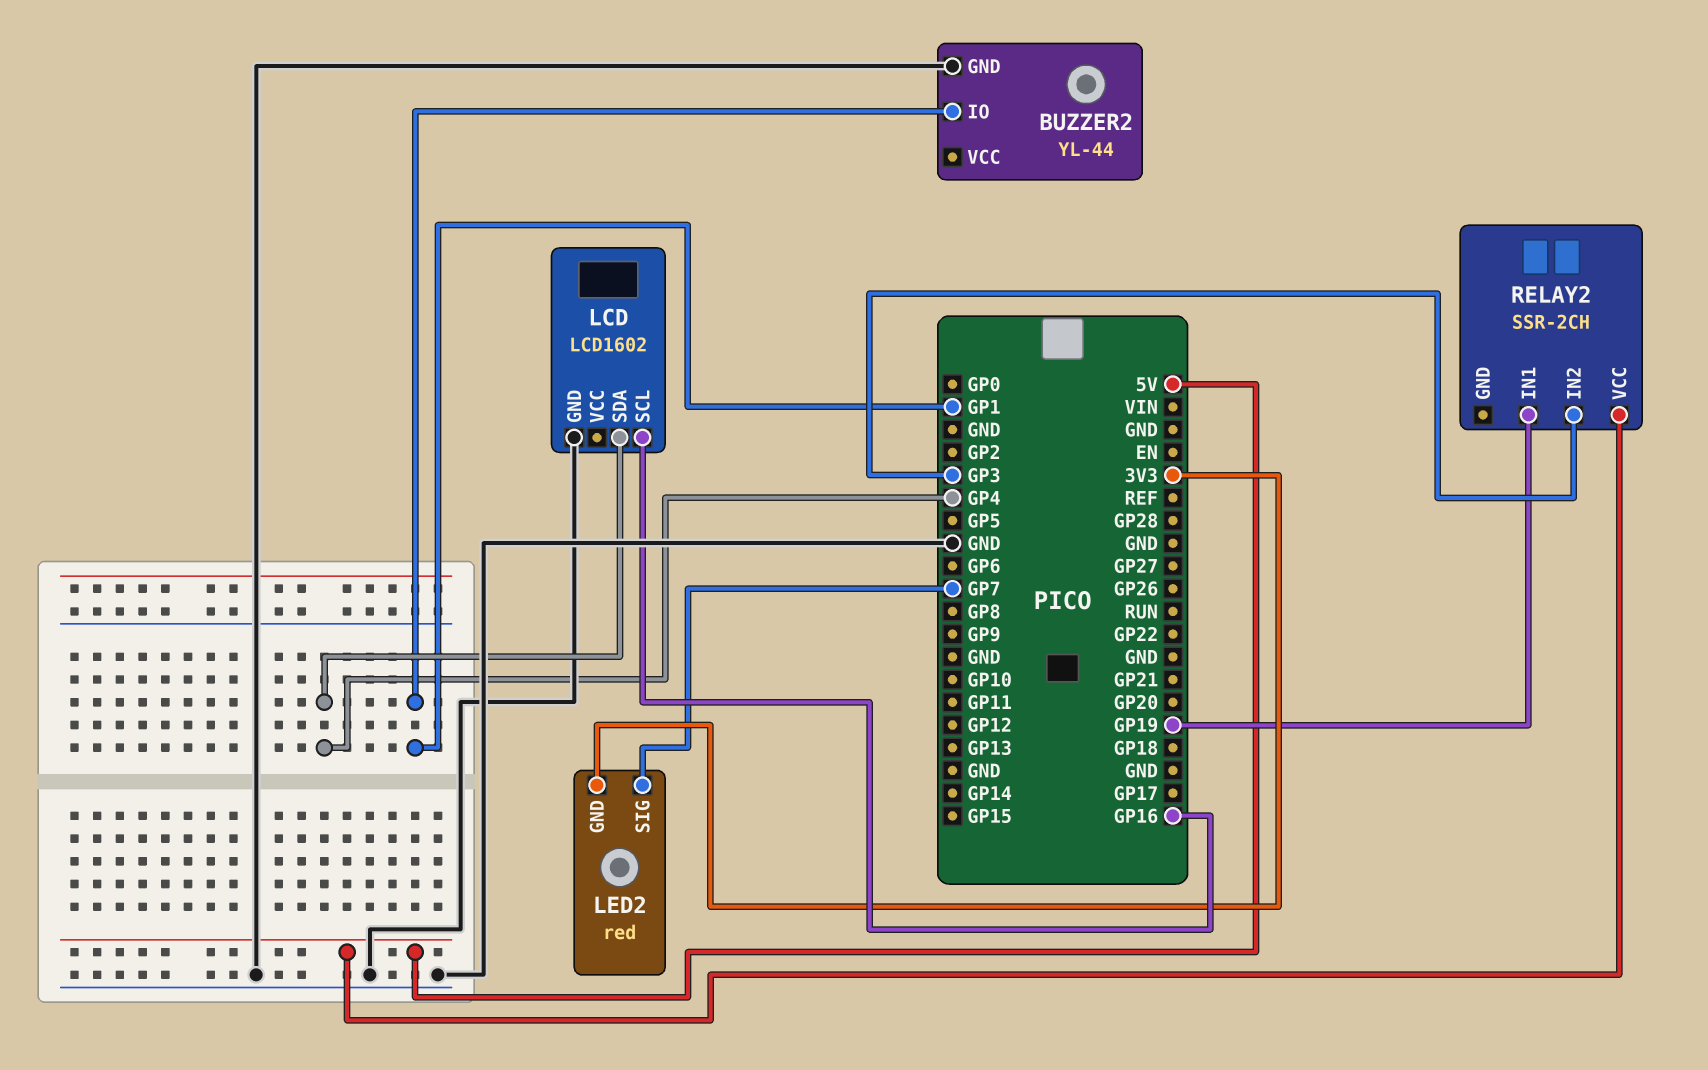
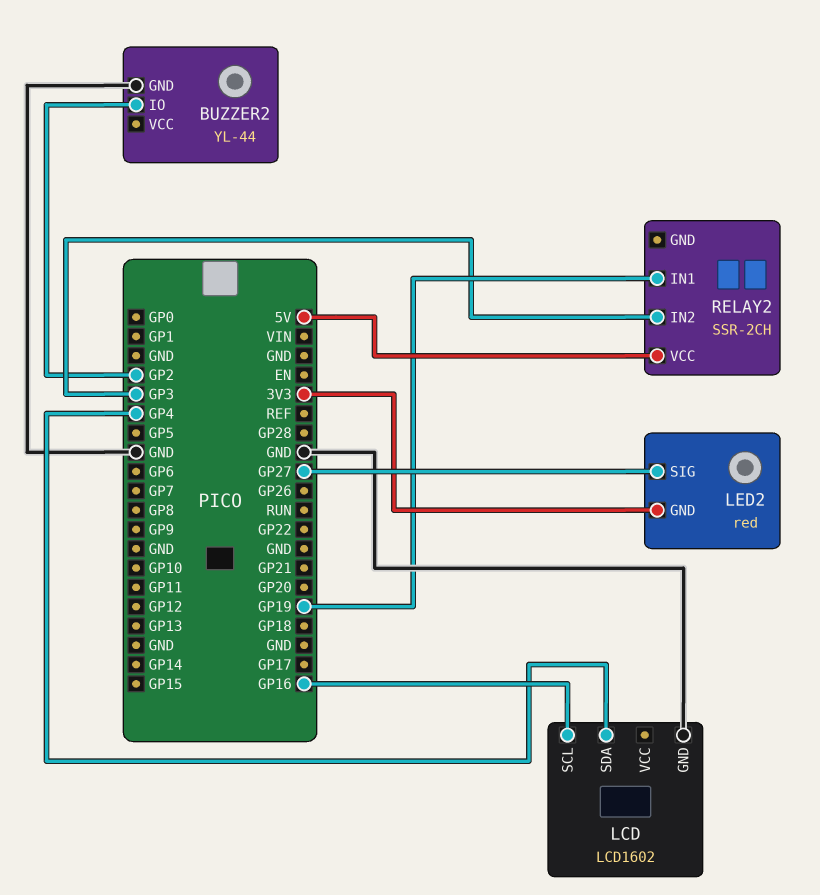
BUZZER2 pin IO: GP1 -> GP2
LED2 pin SIG: GP7 -> GP27

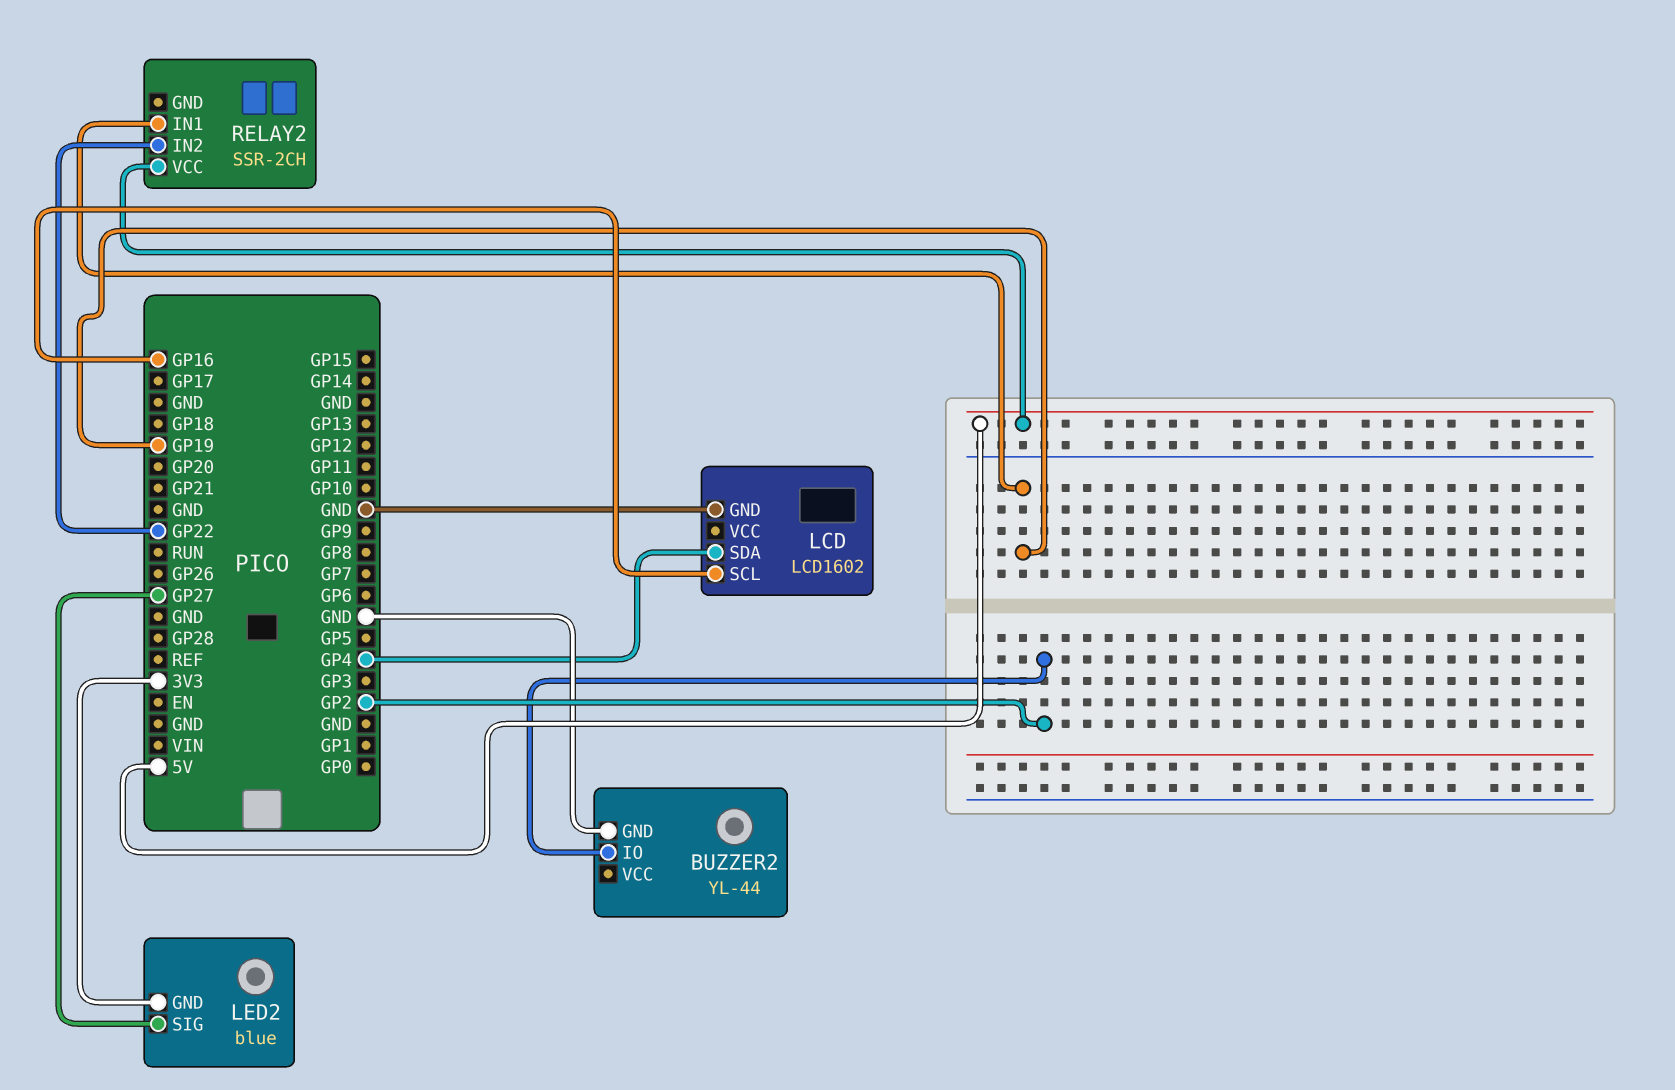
LED2: red -> blue
RELAY2 pin IN2: GP3 -> GP22

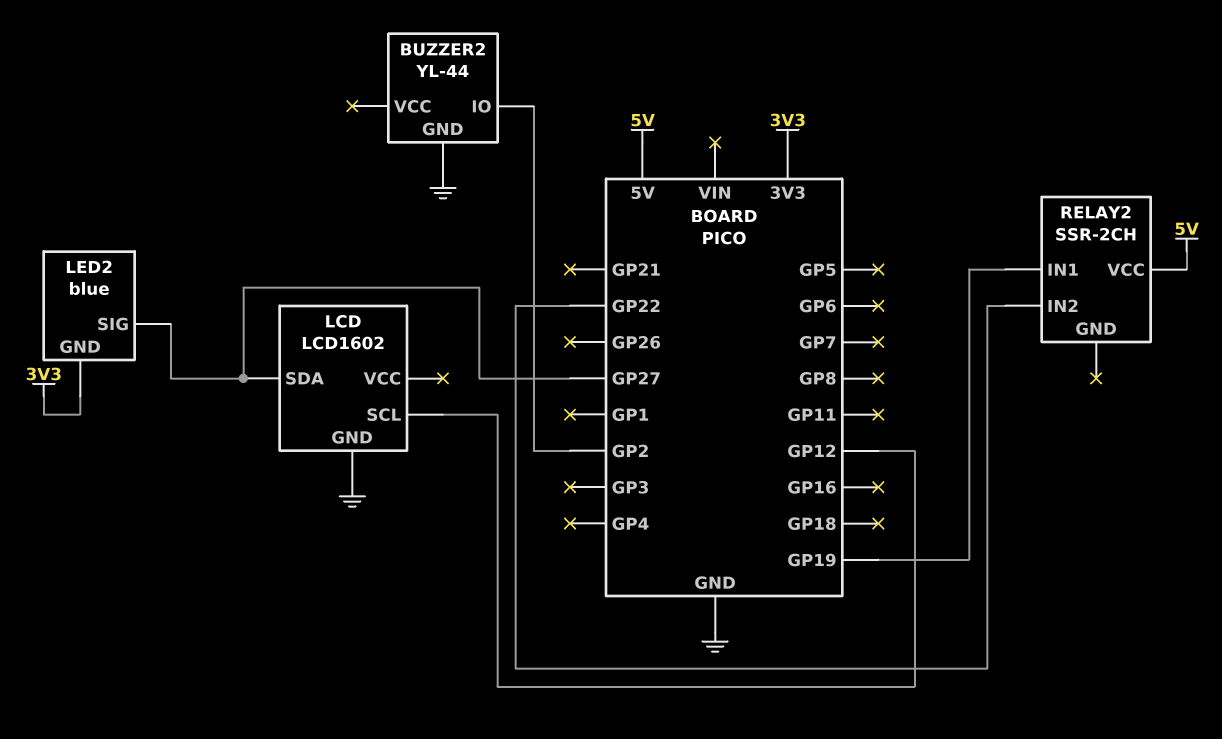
LCD pin SCL: GP16 -> GP12
LCD pin SDA: GP4 -> GP27

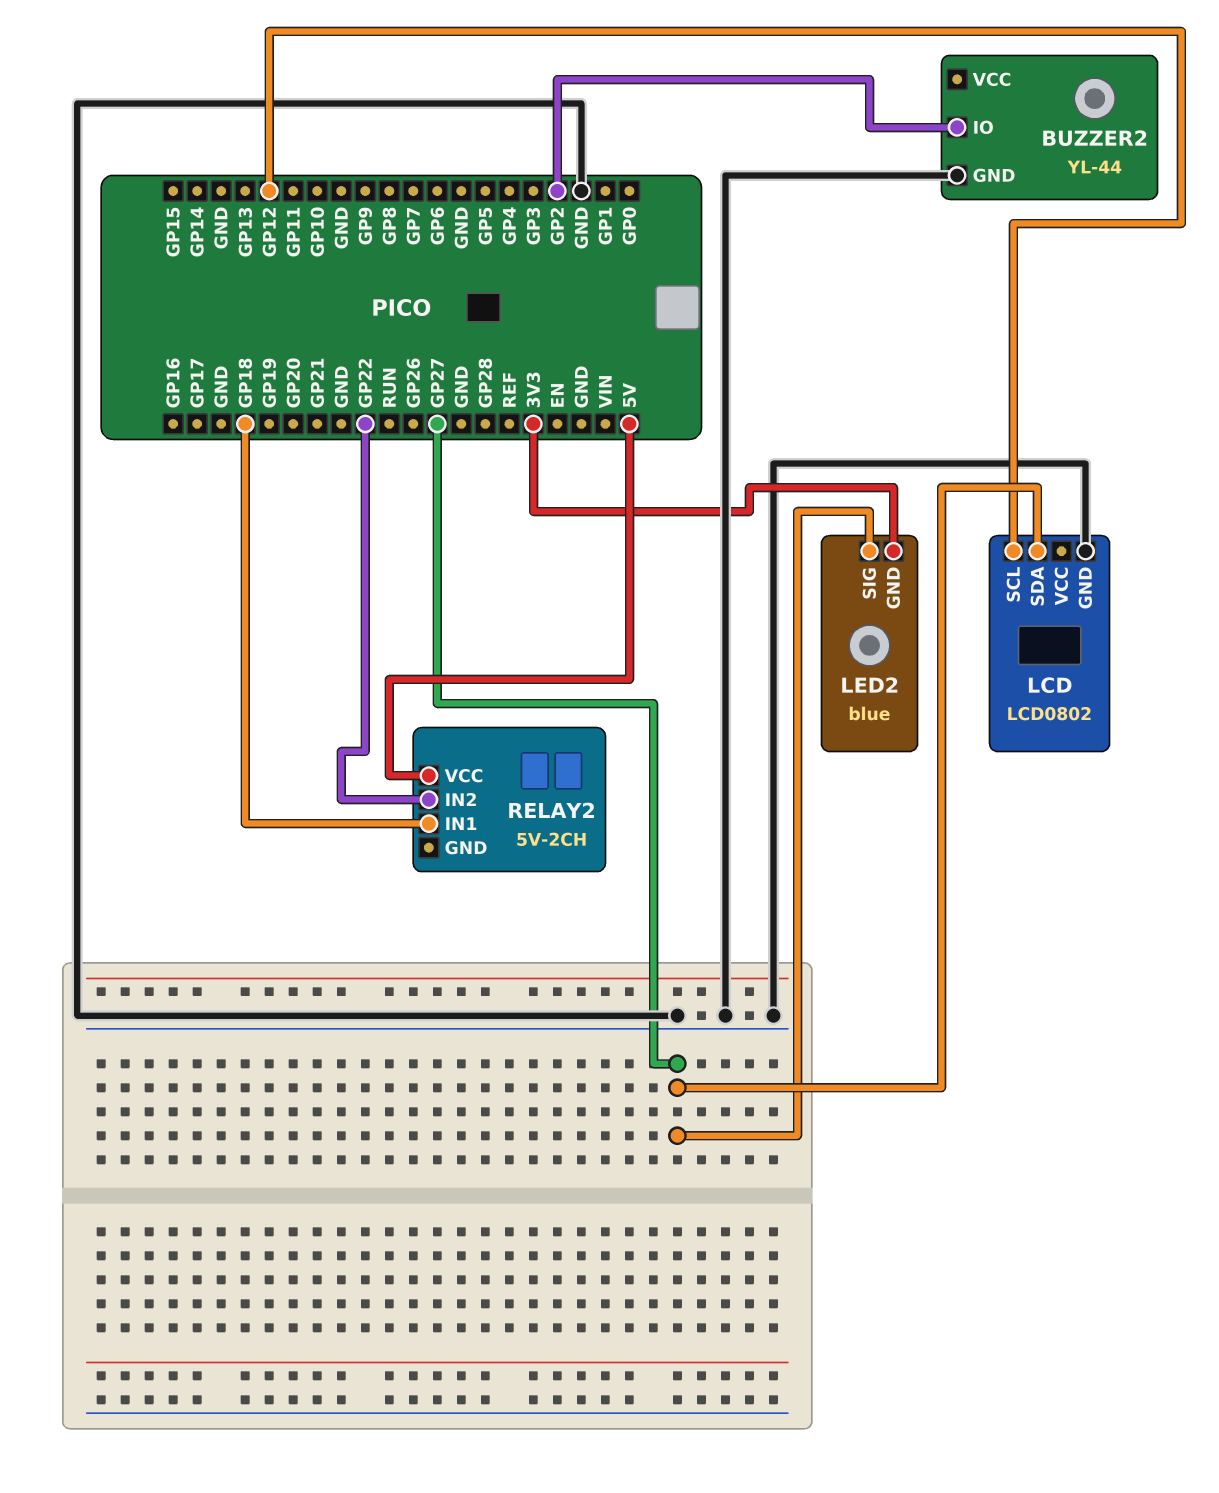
LCD: LCD1602 -> LCD0802
RELAY2: SSR-2CH -> 5V-2CH
RELAY2 pin IN1: GP19 -> GP18

